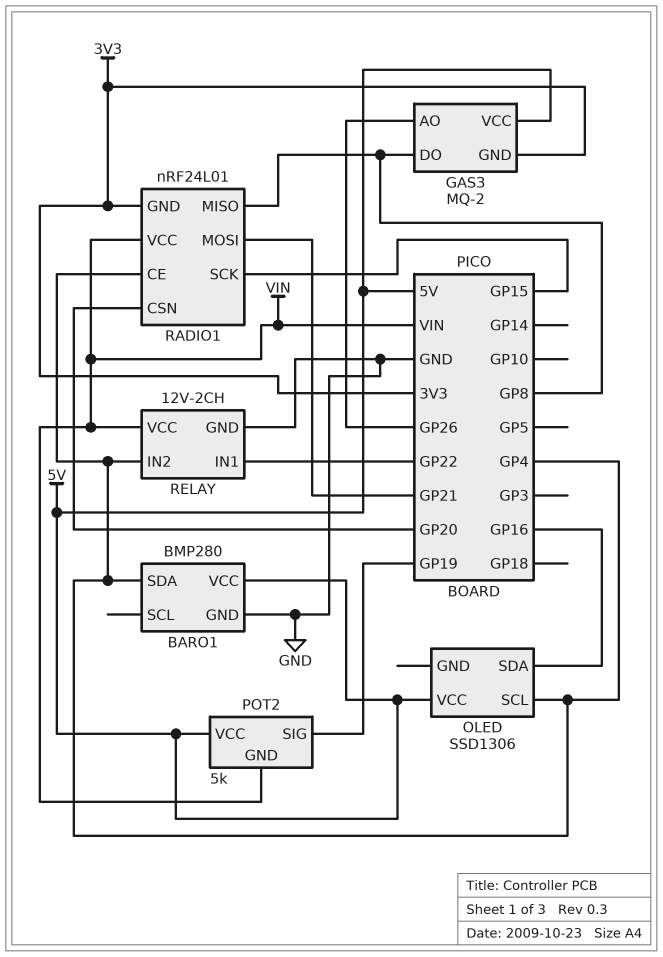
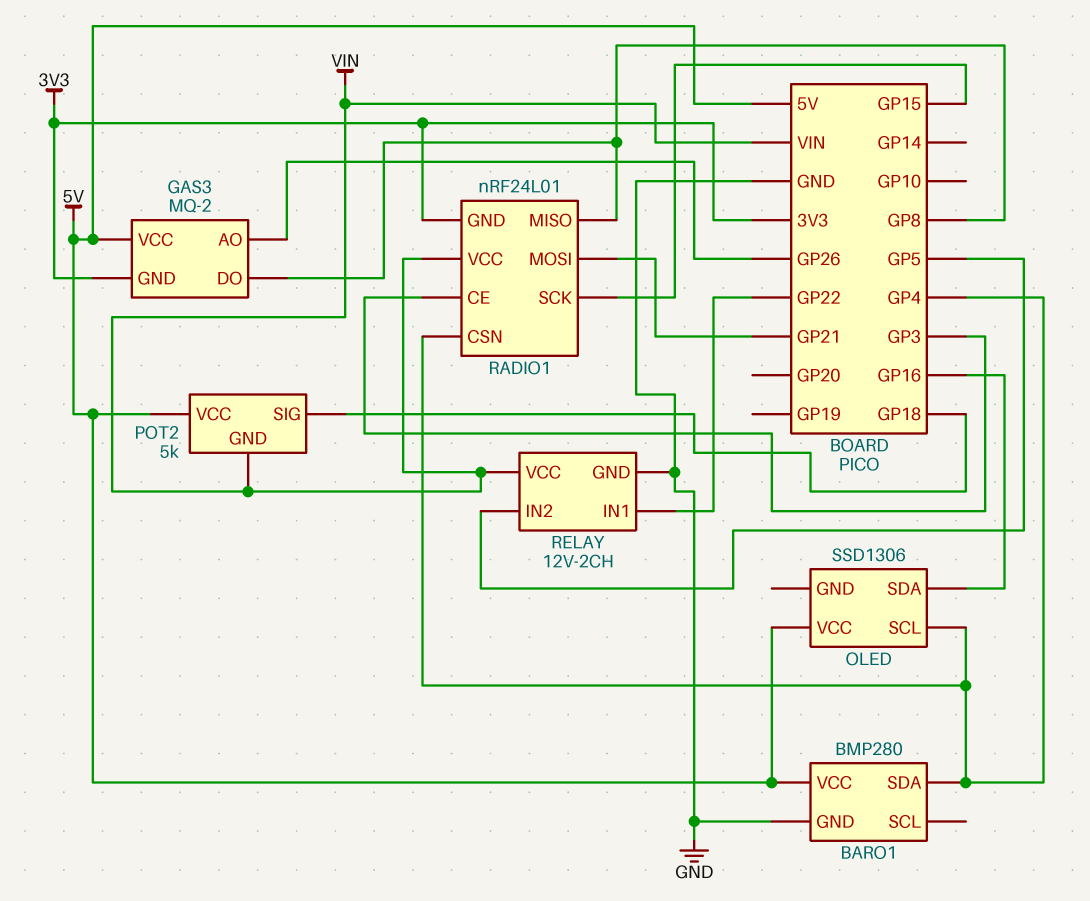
POT2 pin SIG: GP19 -> GP18
RADIO1 pin CE: GP4 -> GP3
RADIO1 pin CSN: GP20 -> GP4
RELAY pin IN2: GP4 -> GP5

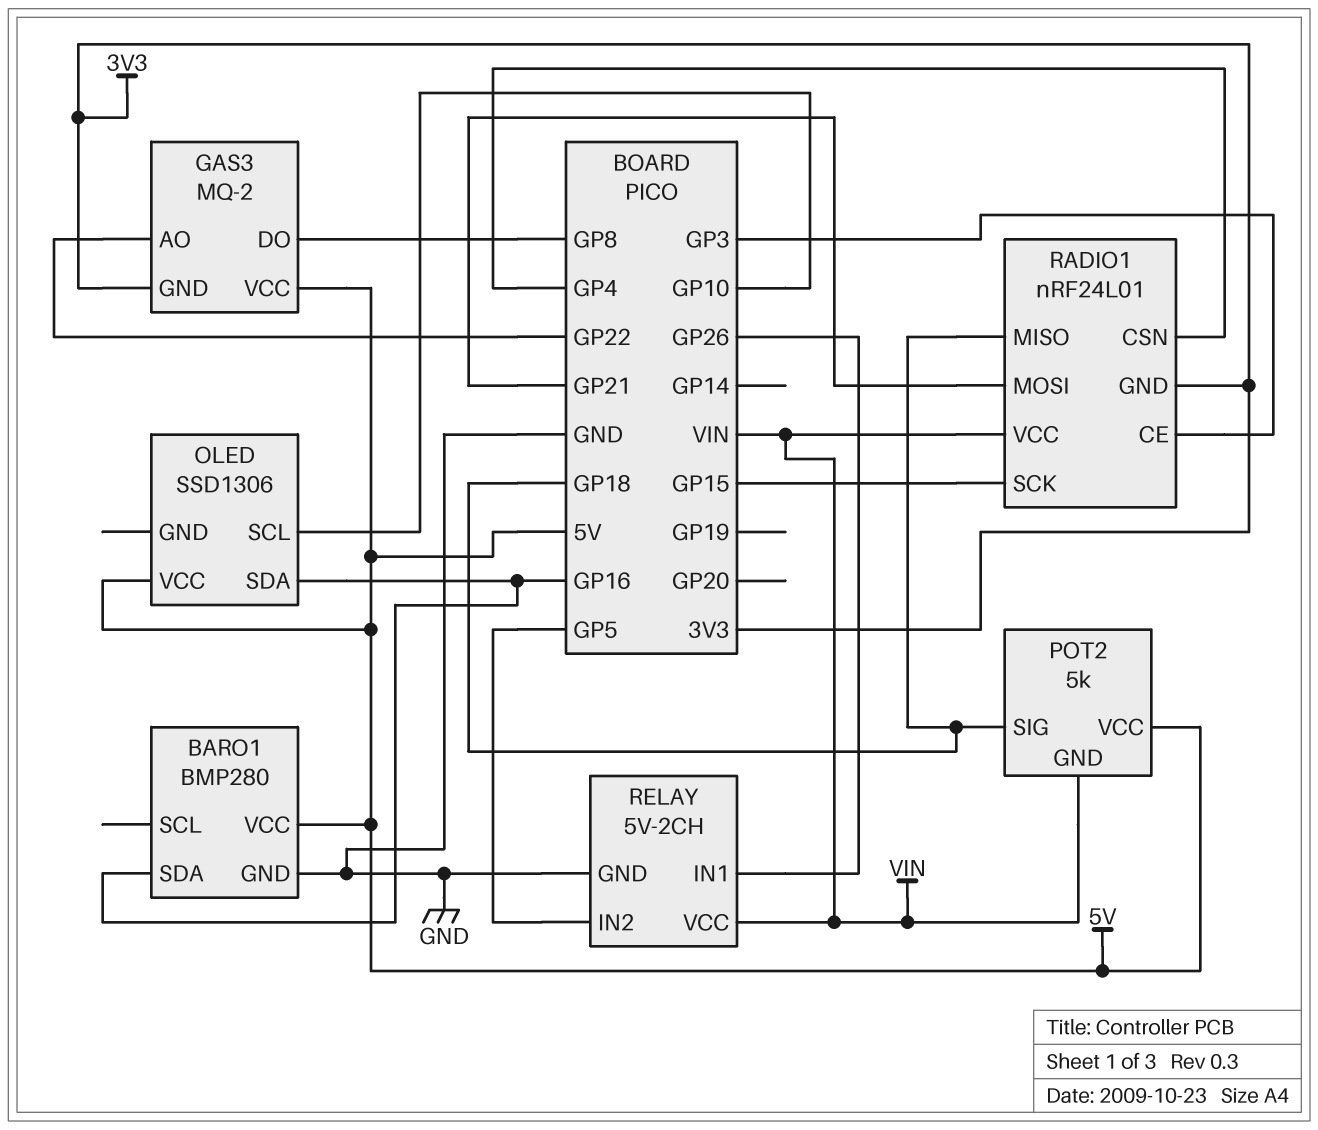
BARO1 pin SDA: GP4 -> GP16
GAS3 pin AO: GP26 -> GP22
OLED pin SCL: GP4 -> GP10
RADIO1 pin MISO: GP8 -> GP18
RELAY: 12V-2CH -> 5V-2CH
RELAY pin IN1: GP22 -> GP26

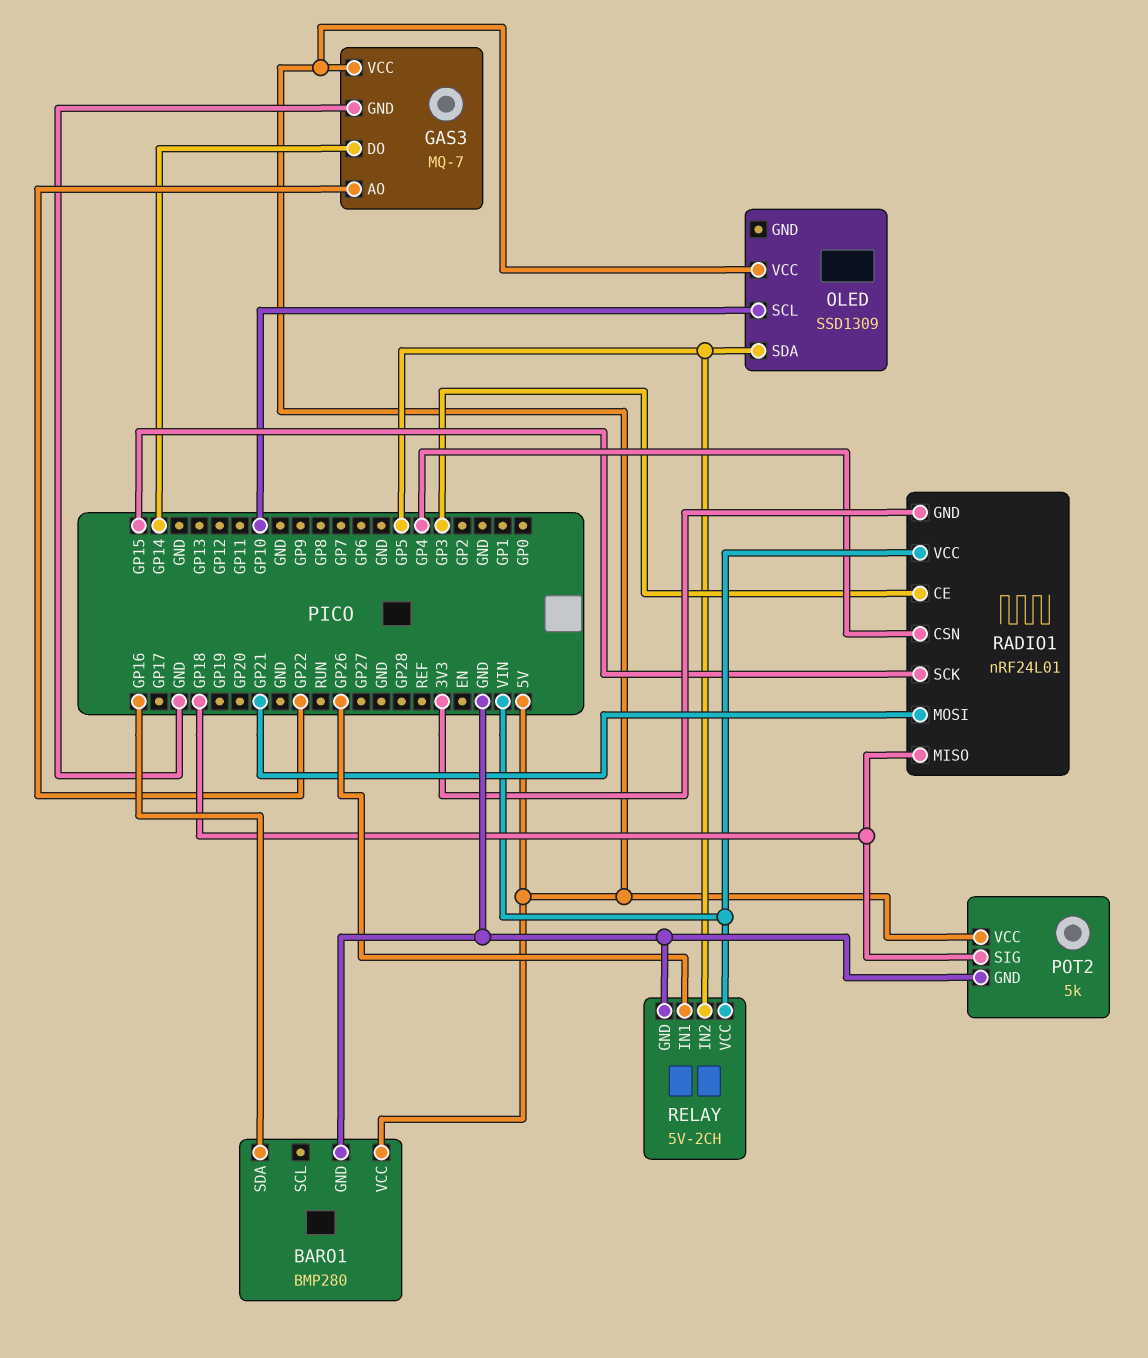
GAS3: MQ-2 -> MQ-7
GAS3 pin DO: GP8 -> GP14
GAS3 pin GND: 3V3 -> GND
OLED: SSD1306 -> SSD1309
OLED pin SDA: GP16 -> GP5
POT2 pin GND: VIN -> GND

